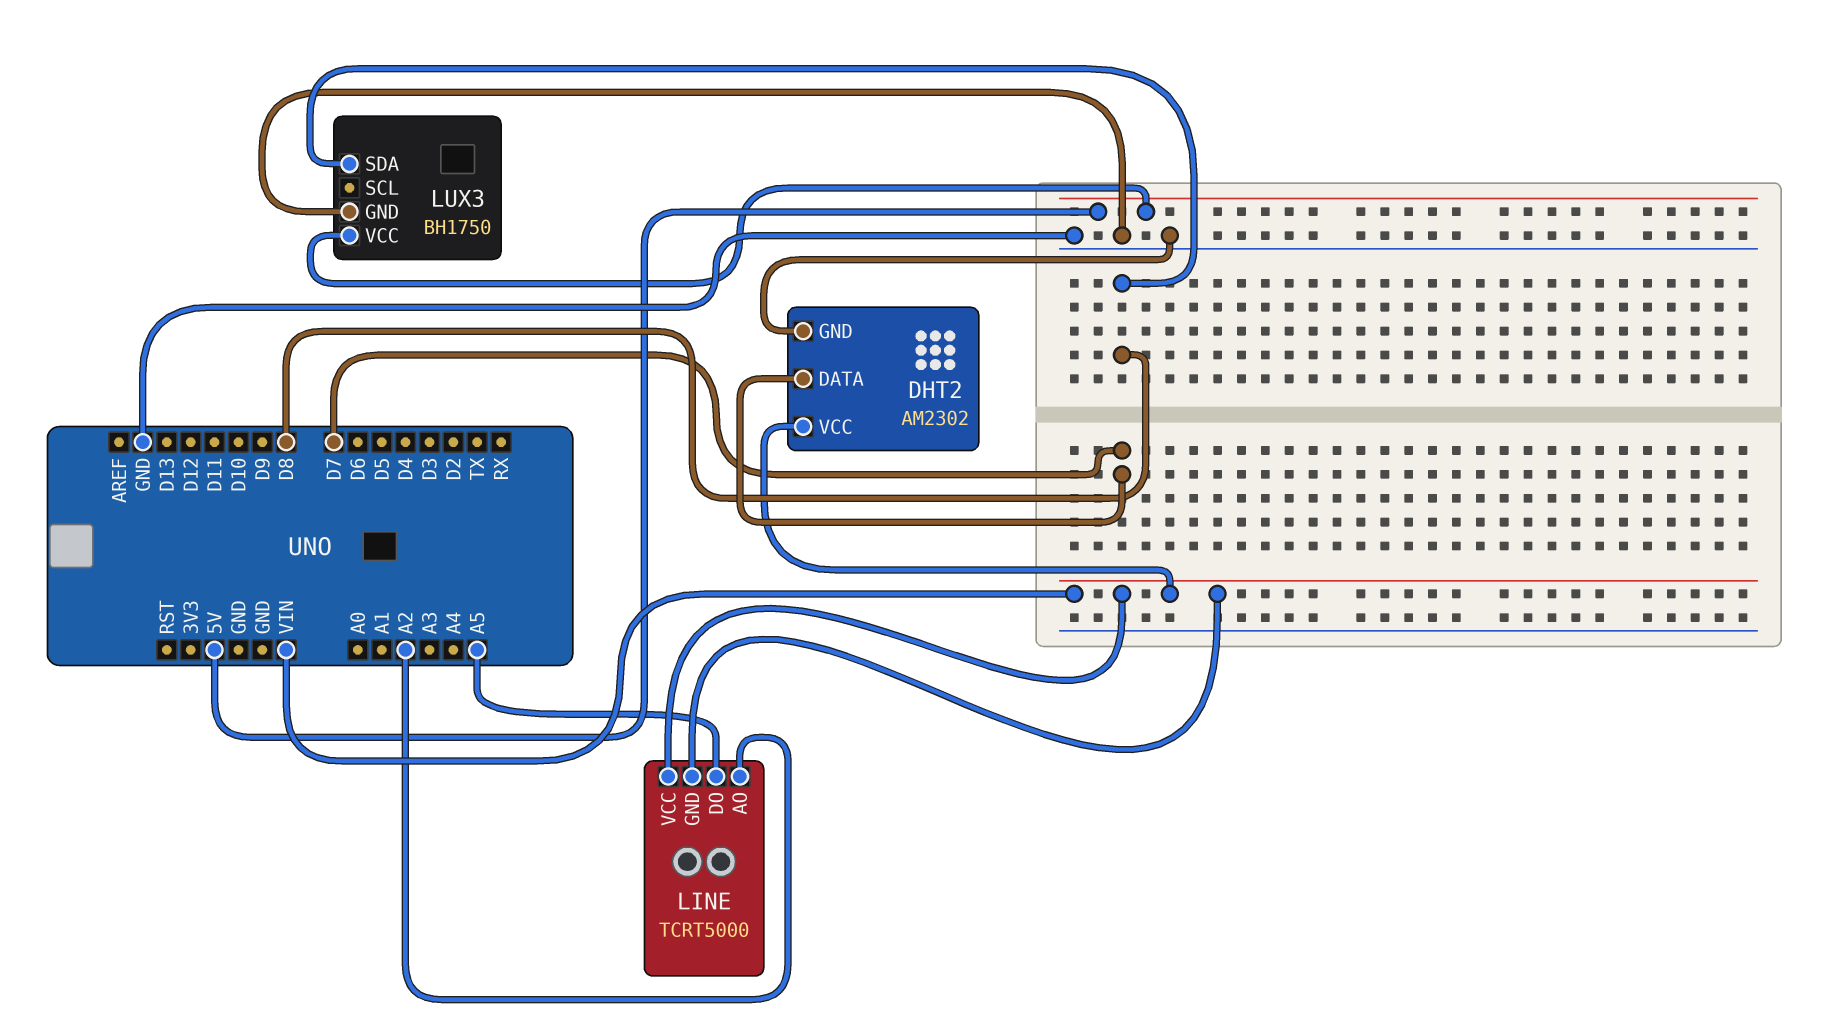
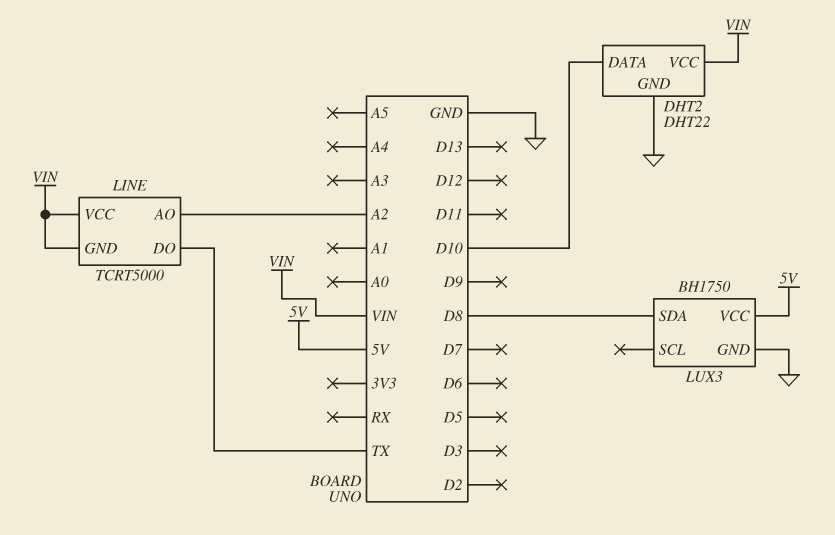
DHT2: AM2302 -> DHT22
DHT2 pin DATA: D7 -> D10
LINE pin DO: A5 -> TX

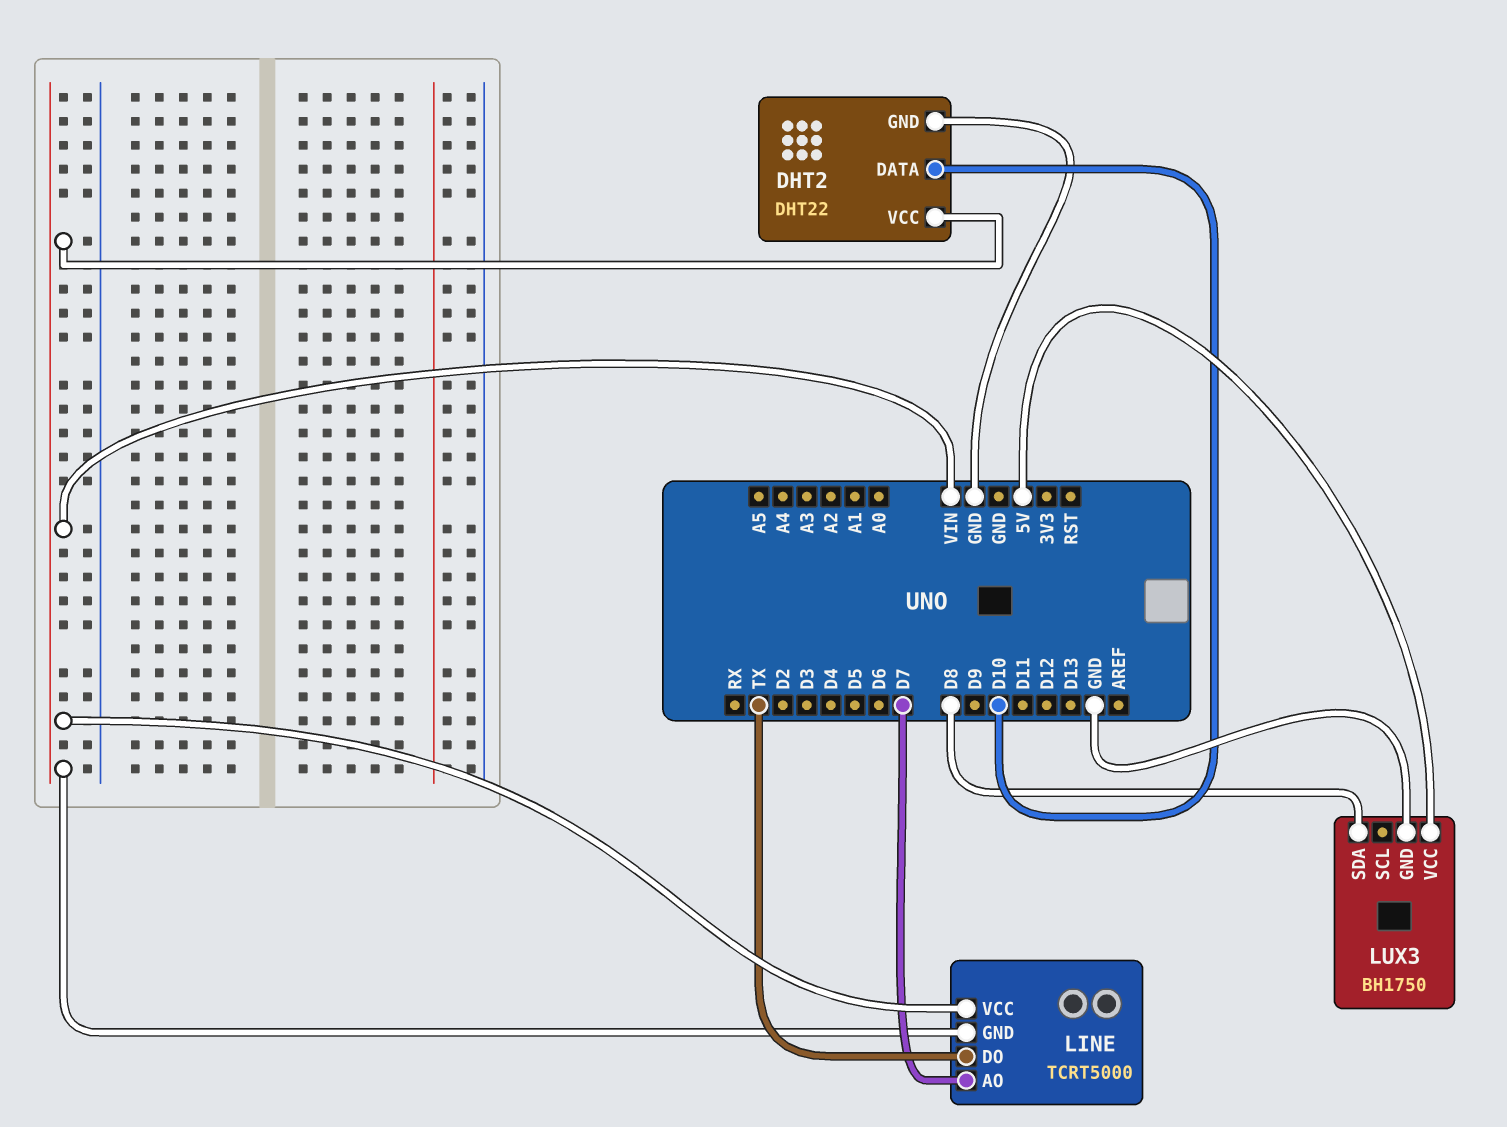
LINE pin AO: A2 -> D7

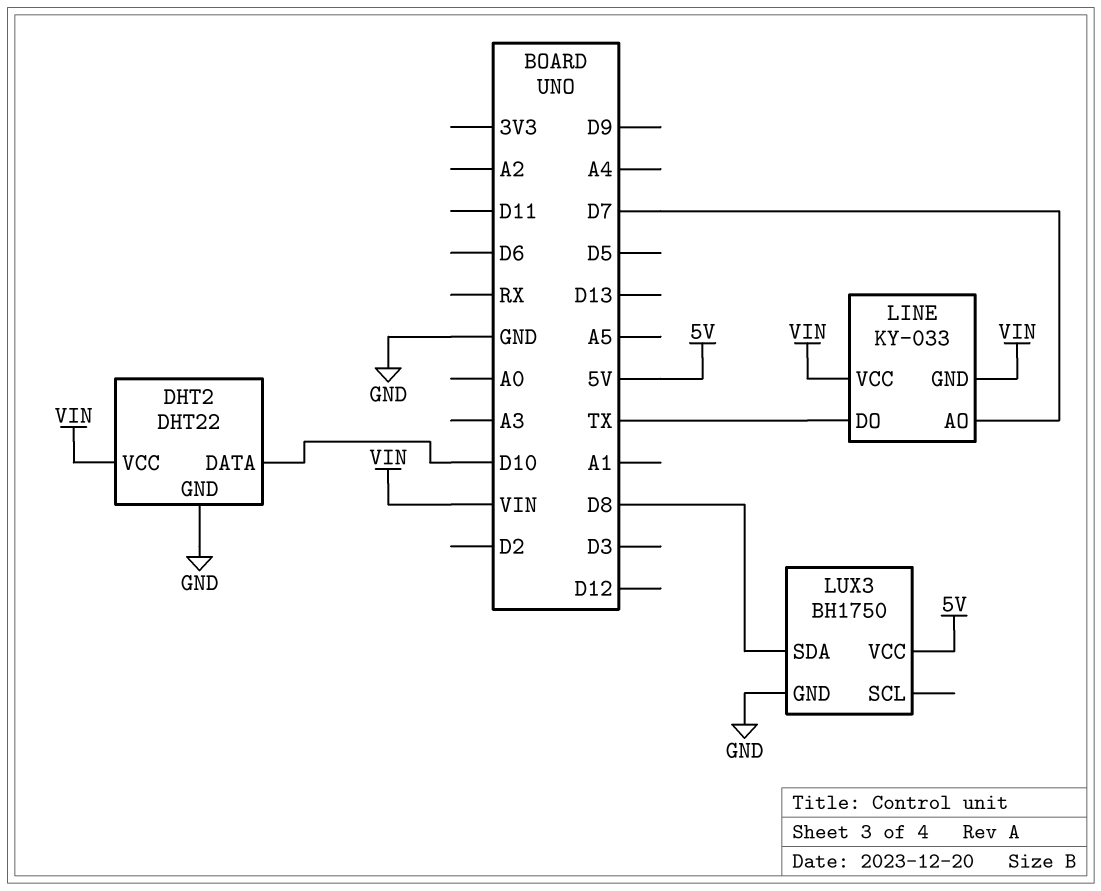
LINE: TCRT5000 -> KY-033

